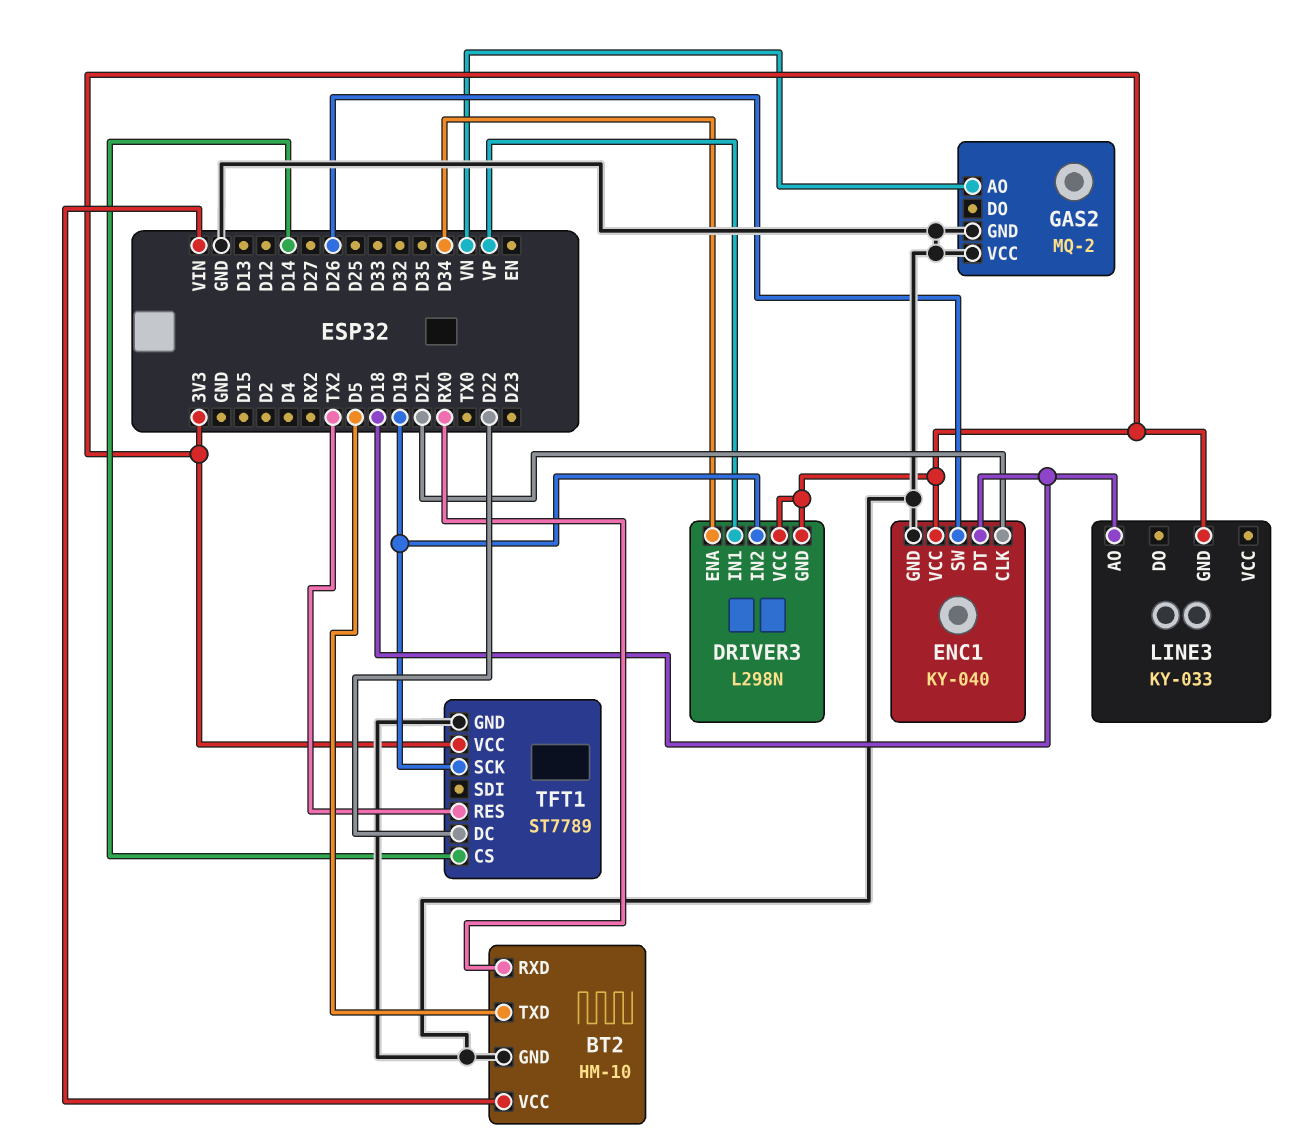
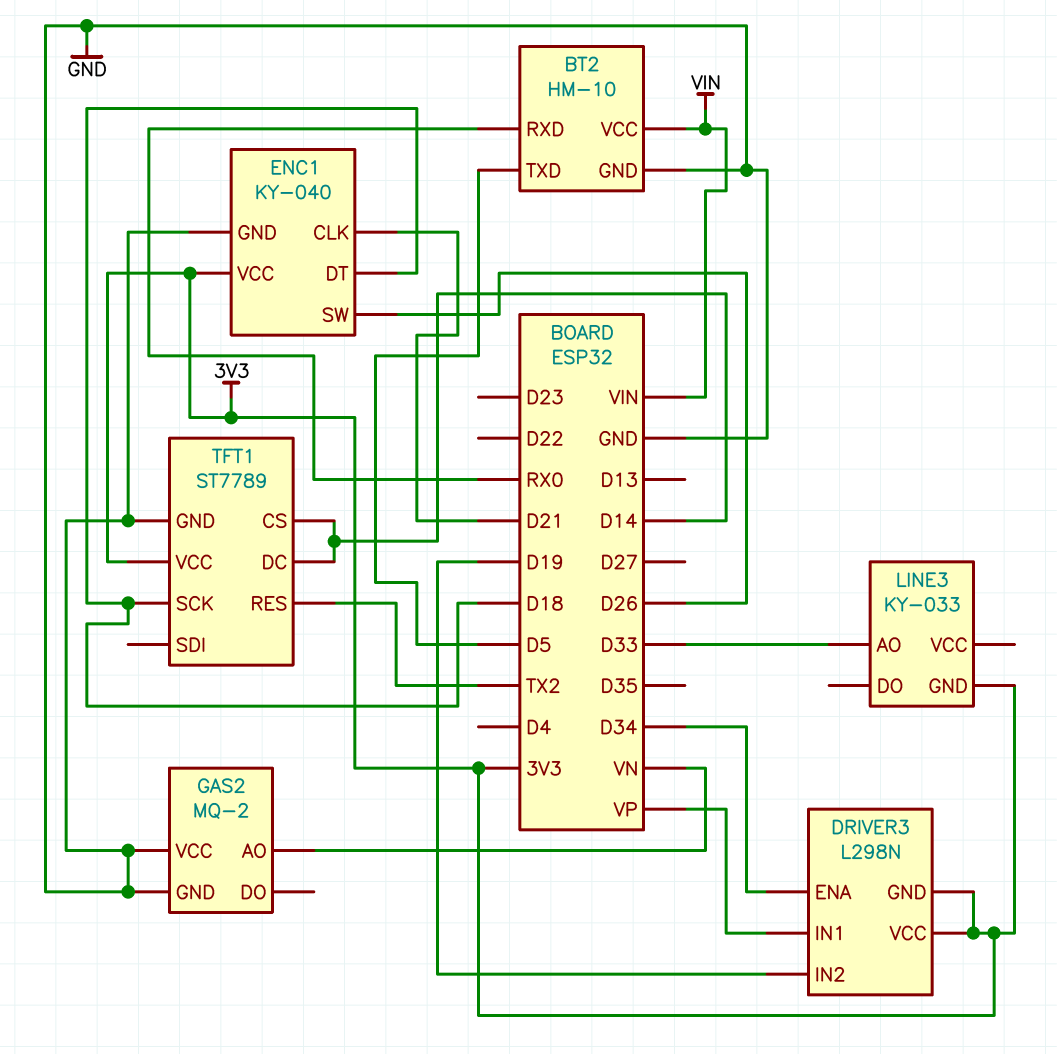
LINE3 pin AO: D18 -> D33
TFT1 pin DC: D22 -> D14
TFT1 pin SCK: D19 -> D18

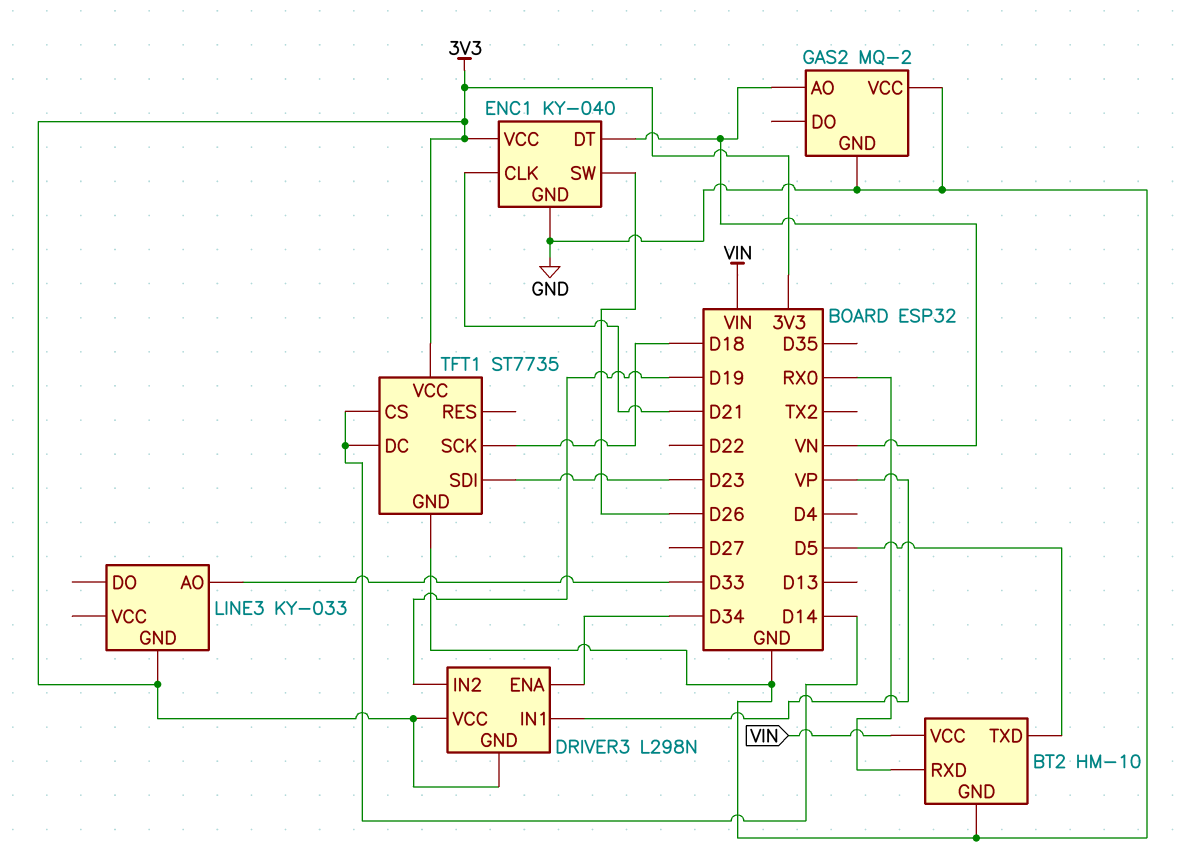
ENC1 pin DT: D18 -> VN
TFT1: ST7789 -> ST7735
TFT1 pin RES: TX2 -> none
TFT1 pin SDI: none -> D23

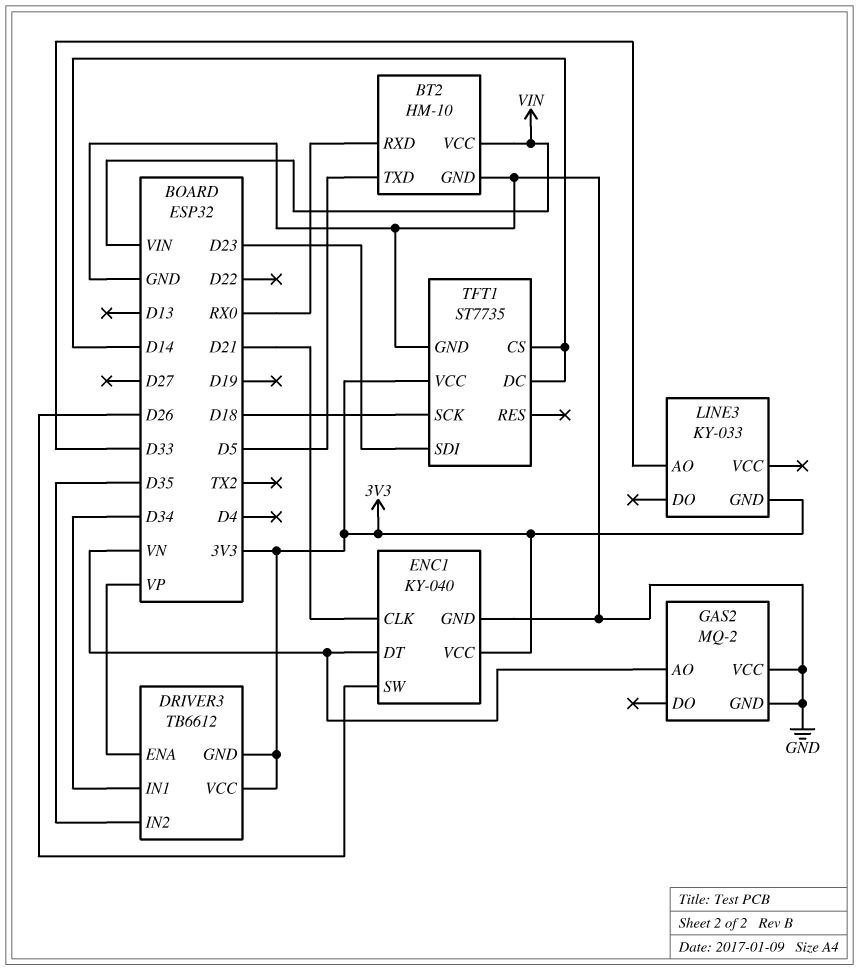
DRIVER3: L298N -> TB6612
DRIVER3 pin ENA: D34 -> VP
DRIVER3 pin IN1: VP -> D34
DRIVER3 pin IN2: D19 -> D35

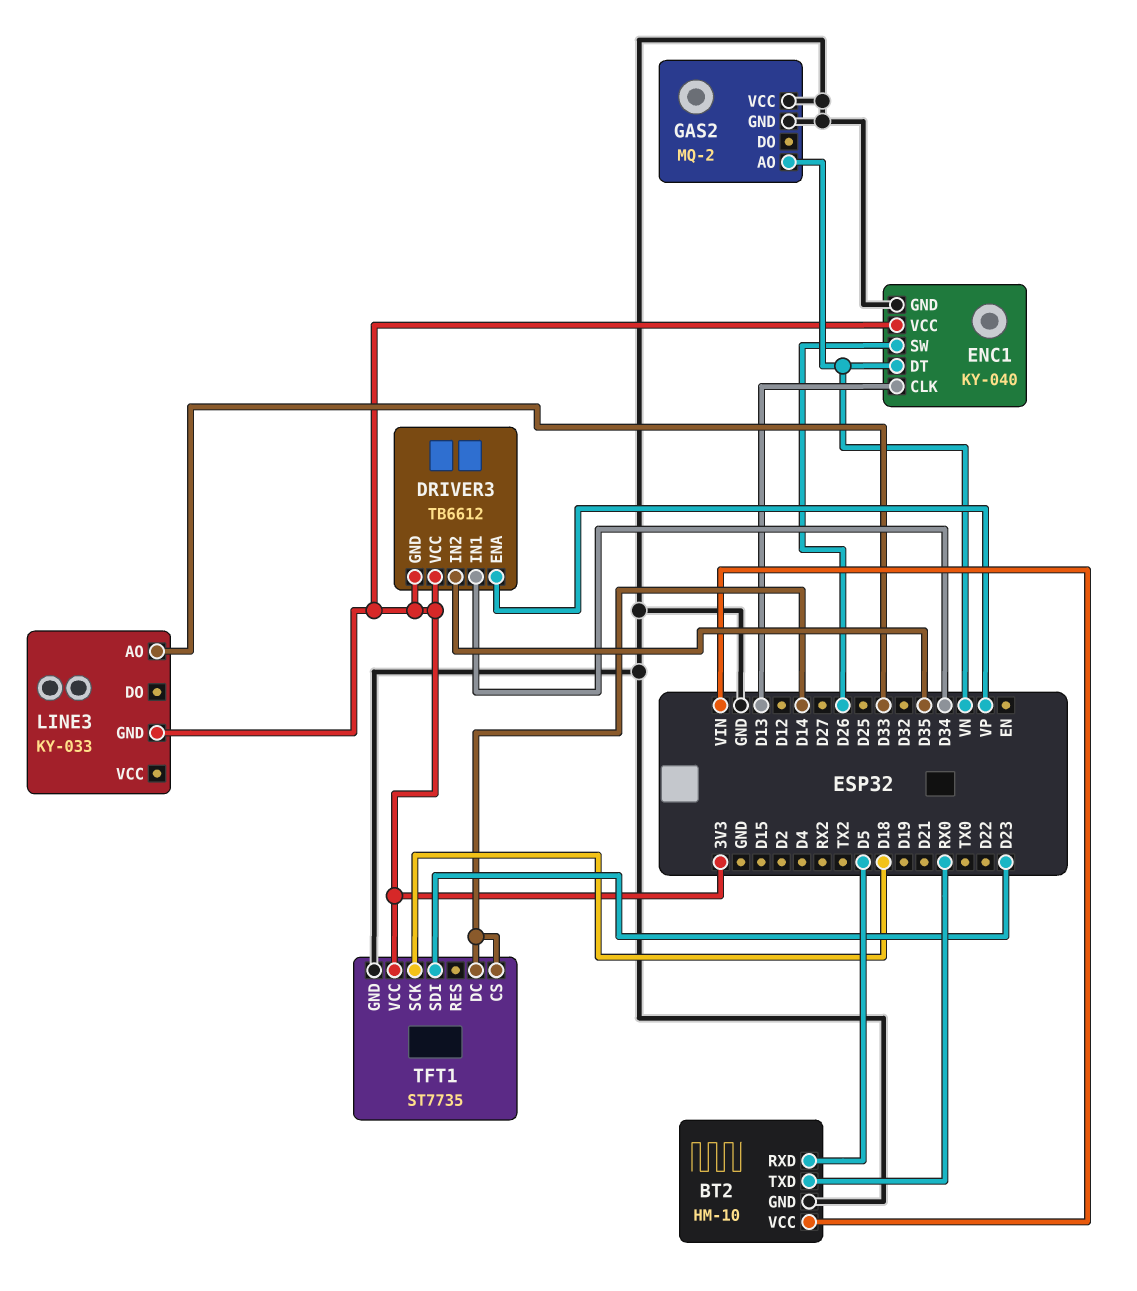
BT2 pin RXD: RX0 -> D5
BT2 pin TXD: D5 -> RX0
ENC1 pin CLK: D21 -> D13

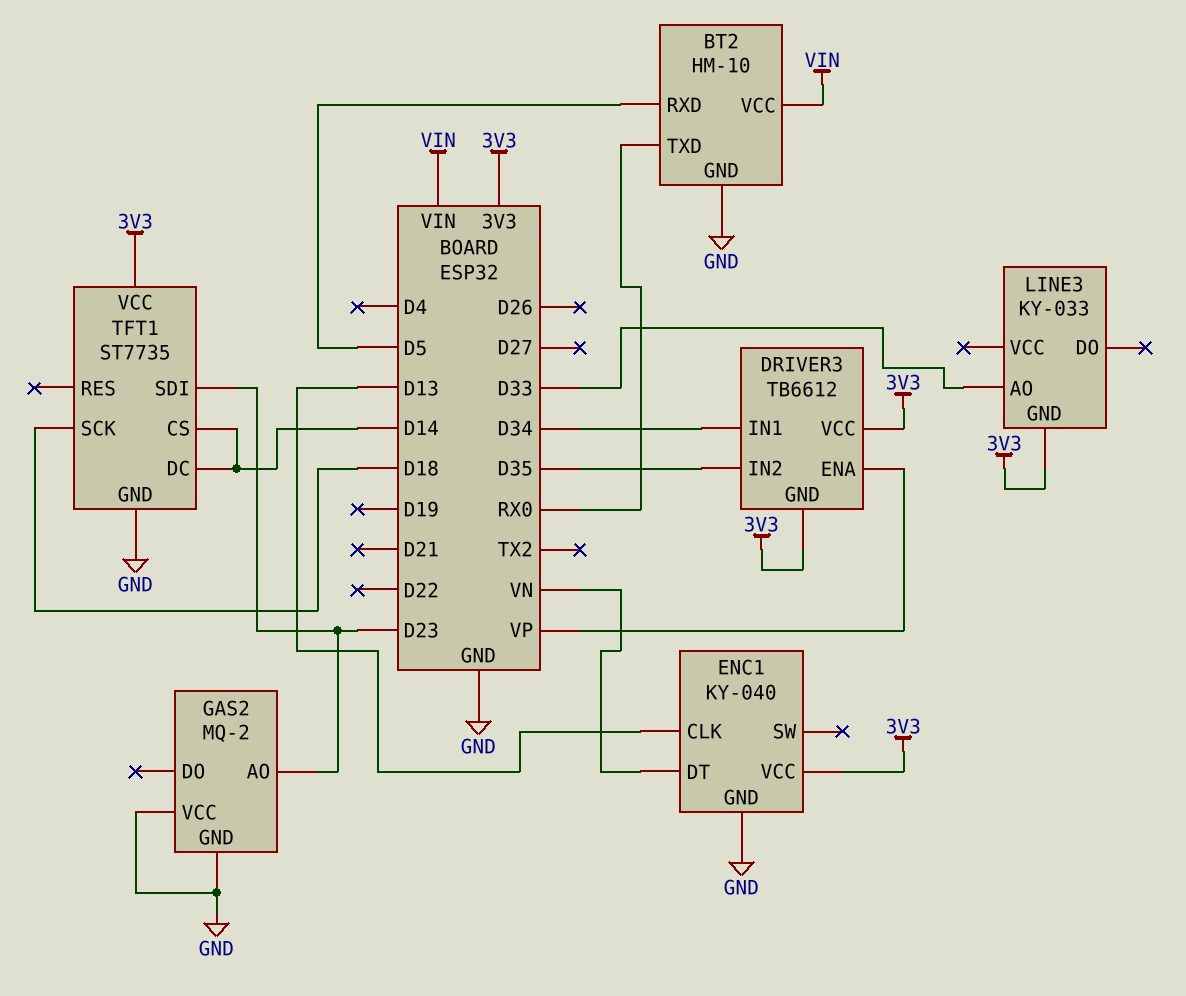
ENC1 pin SW: D26 -> none
GAS2 pin AO: VN -> D23

